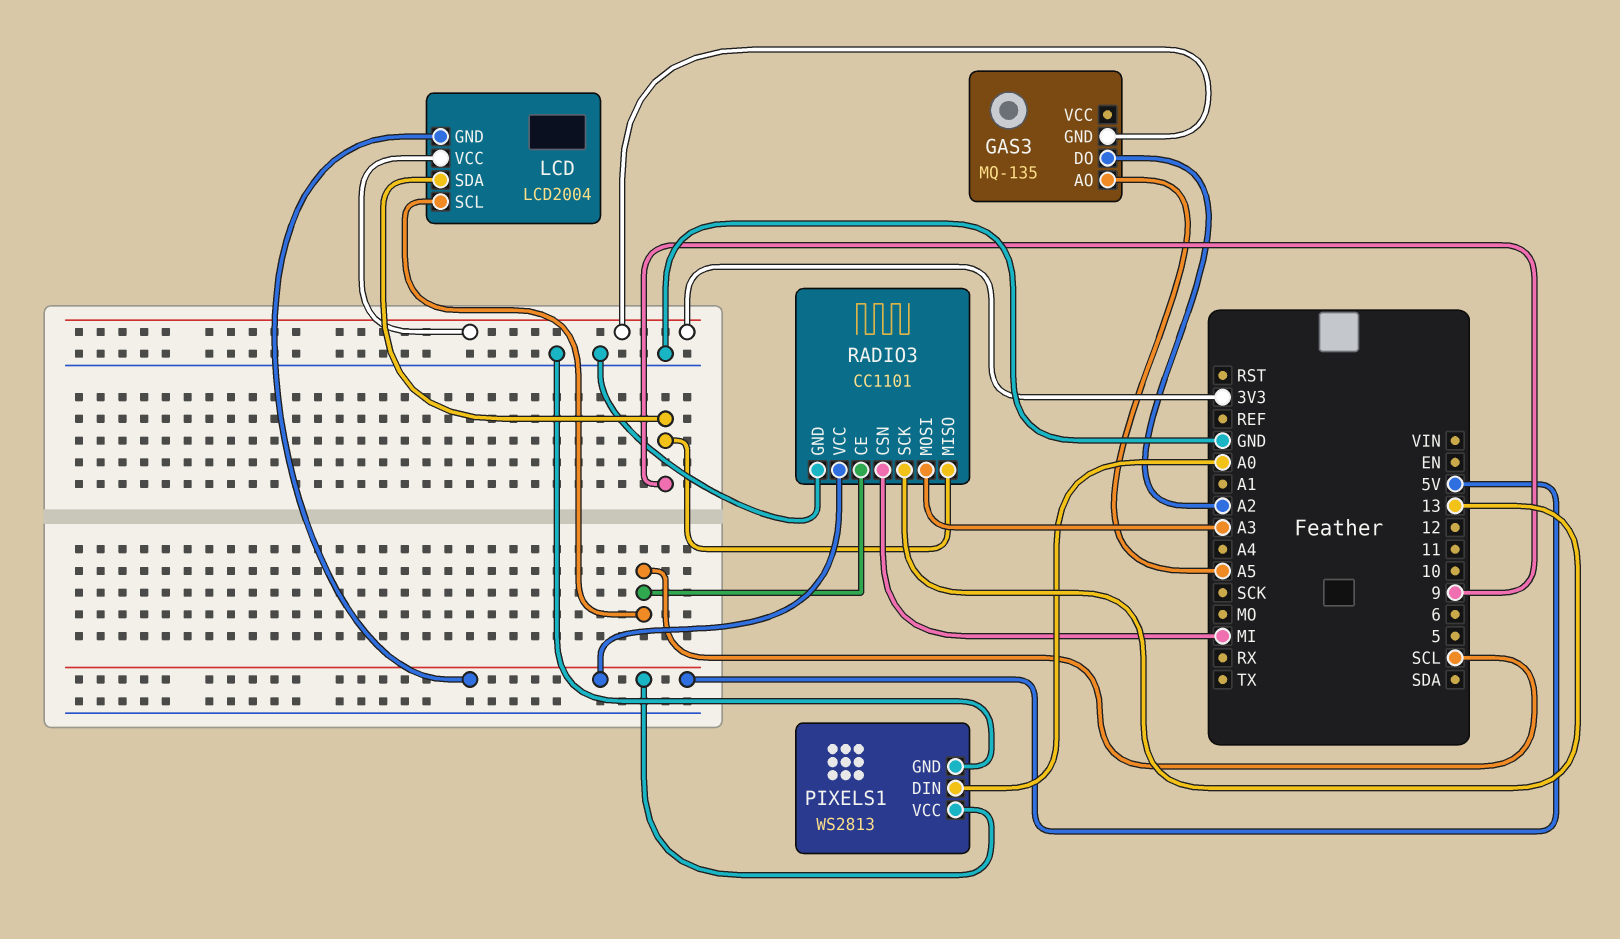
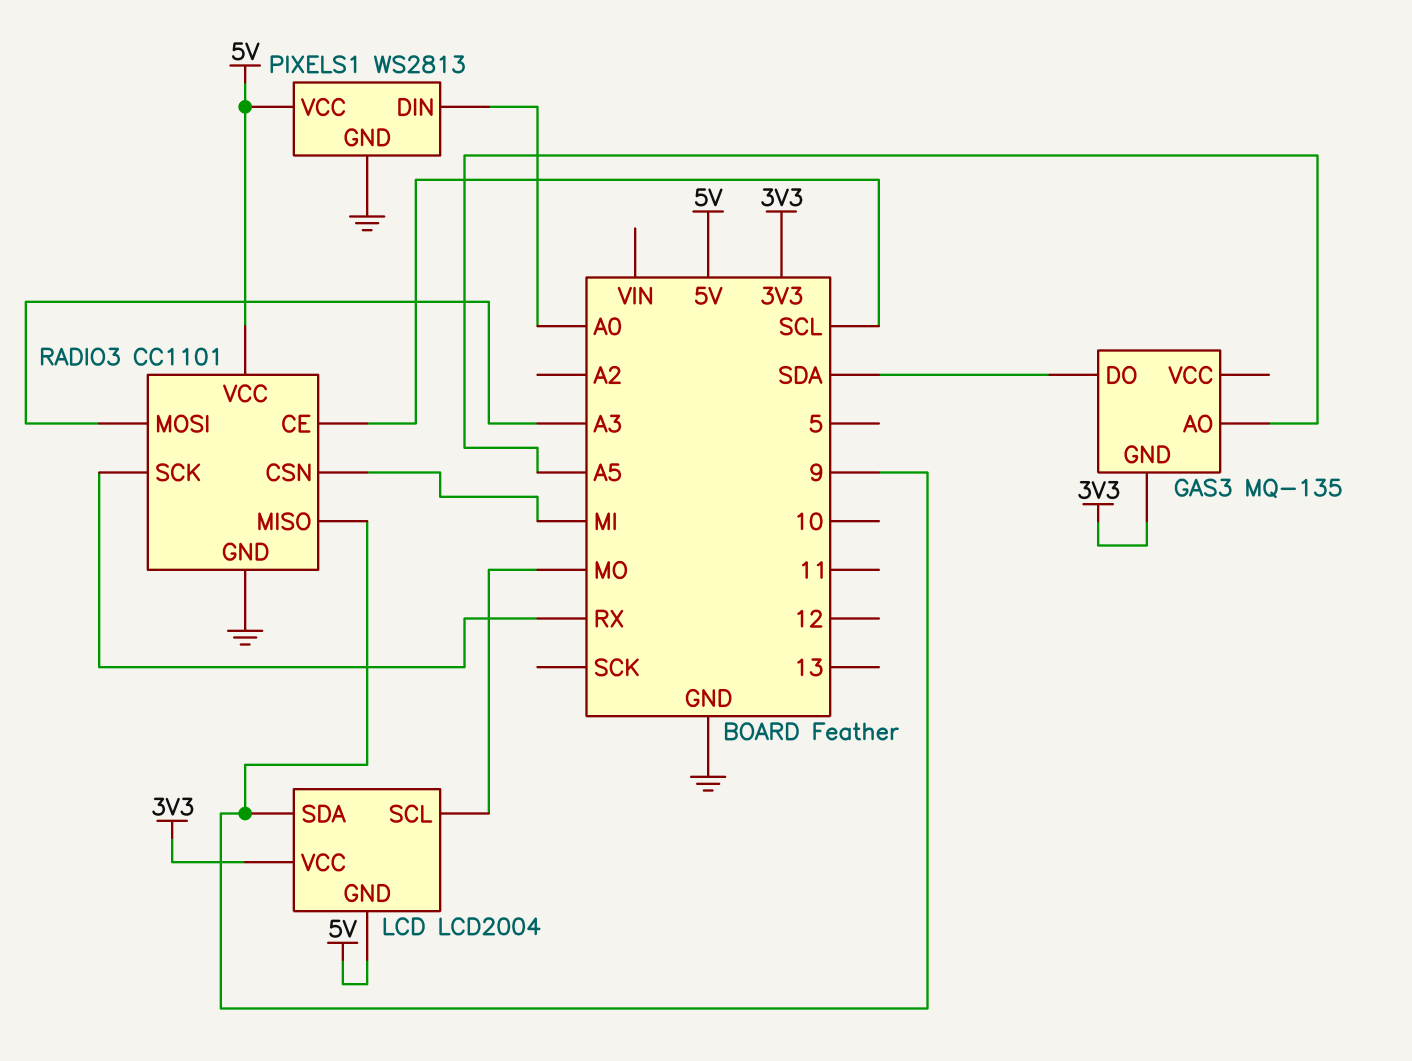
GAS3 pin DO: A2 -> SDA
LCD pin SCL: SCL -> MO
RADIO3 pin SCK: 13 -> RX

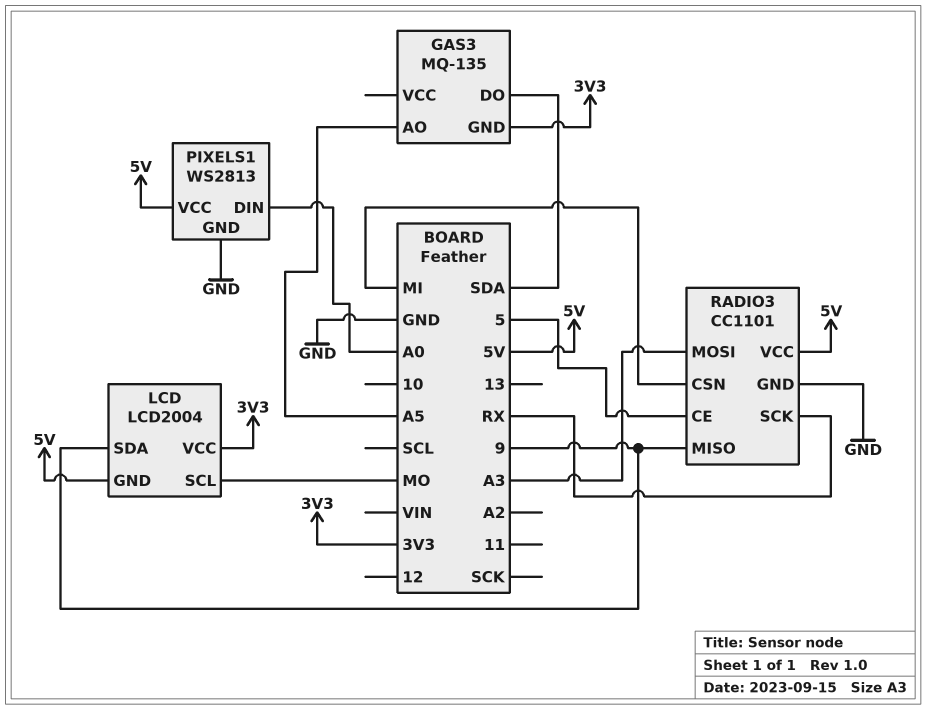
RADIO3 pin CE: SCL -> 5

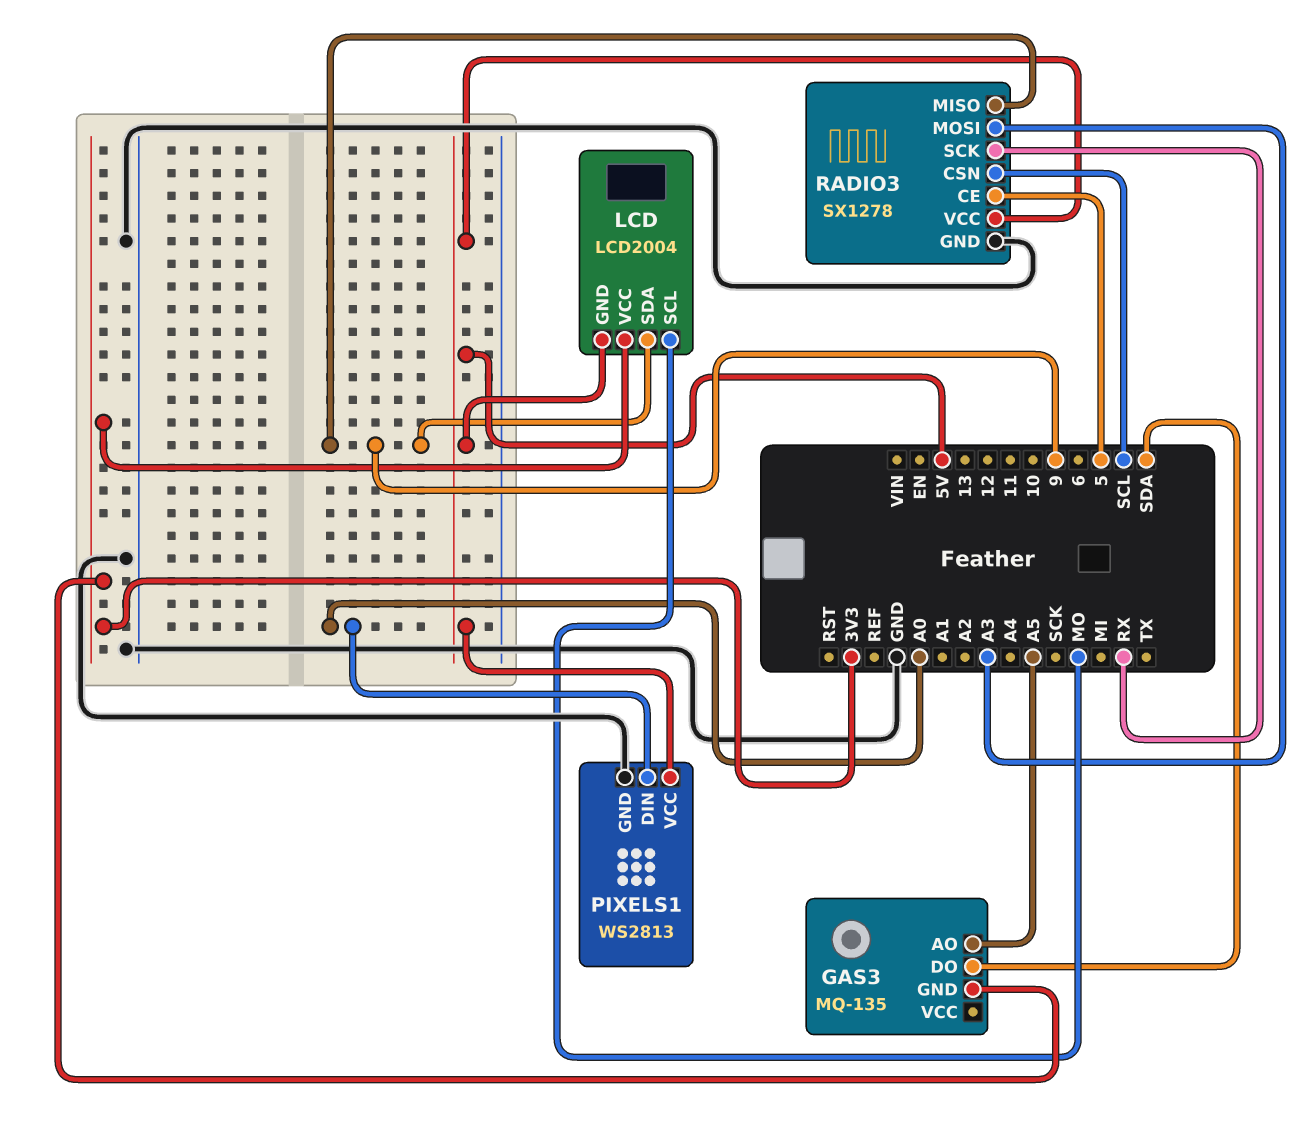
RADIO3: CC1101 -> SX1278
RADIO3 pin CSN: MI -> SCL

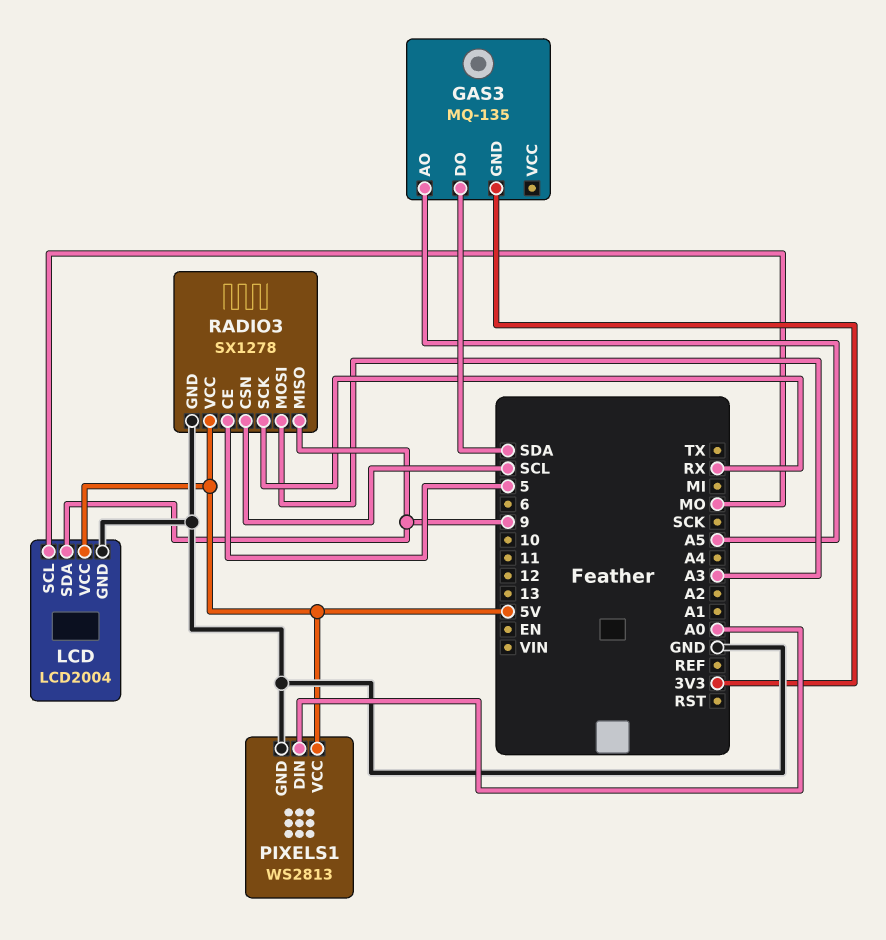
LCD pin GND: 5V -> GND
LCD pin VCC: 3V3 -> 5V

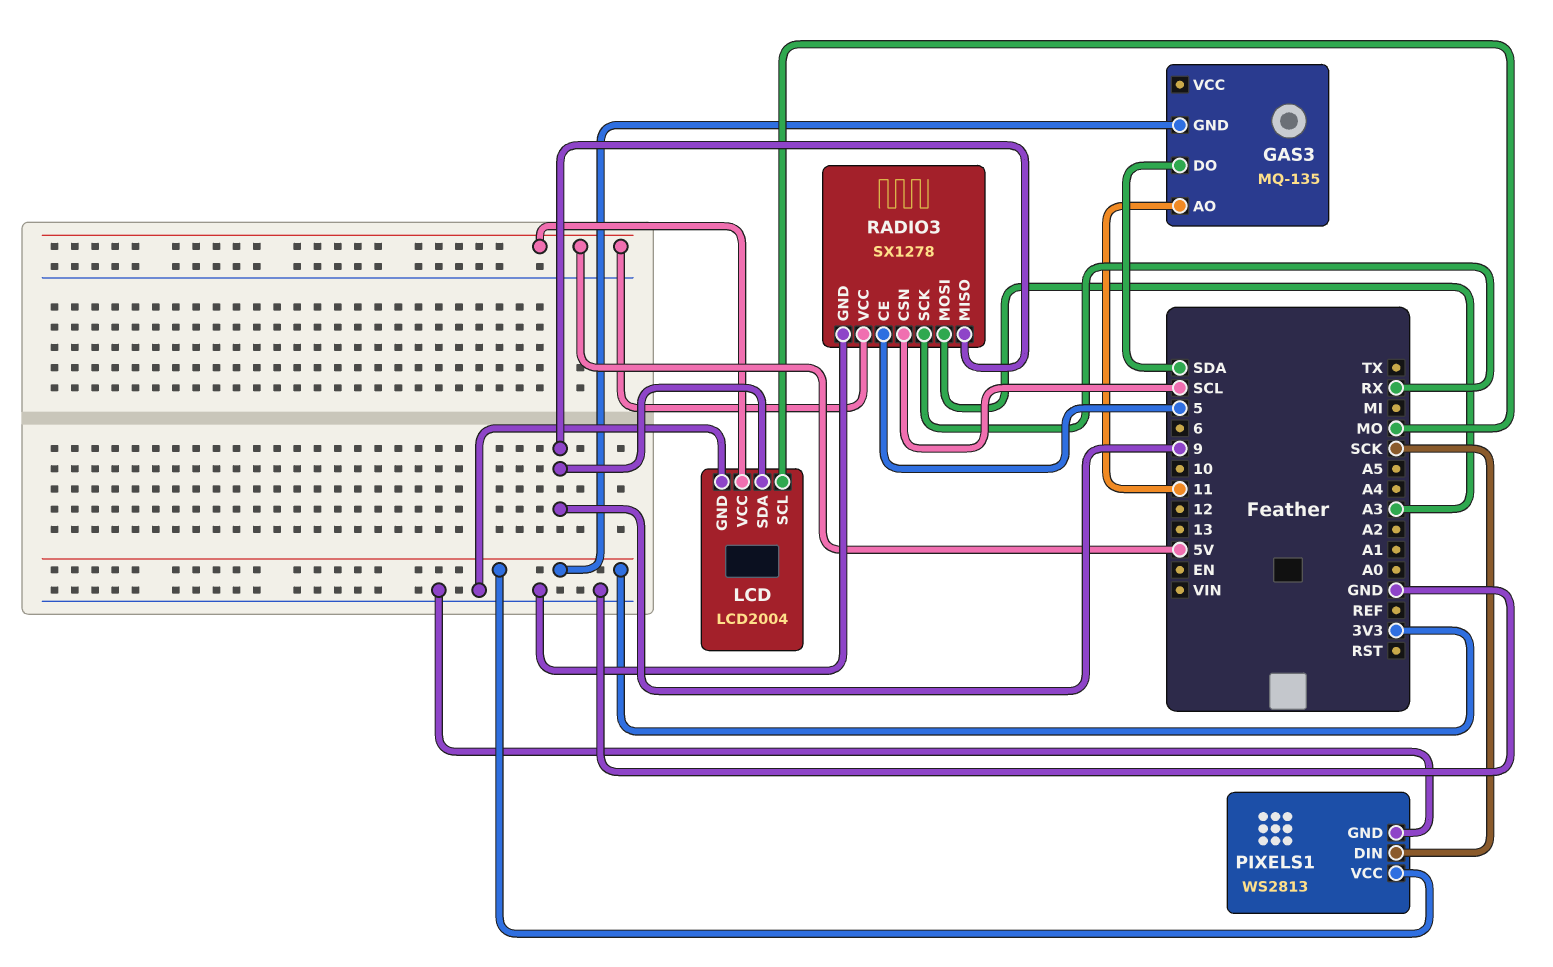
GAS3 pin AO: A5 -> 11
PIXELS1 pin DIN: A0 -> SCK
PIXELS1 pin VCC: 5V -> 3V3

